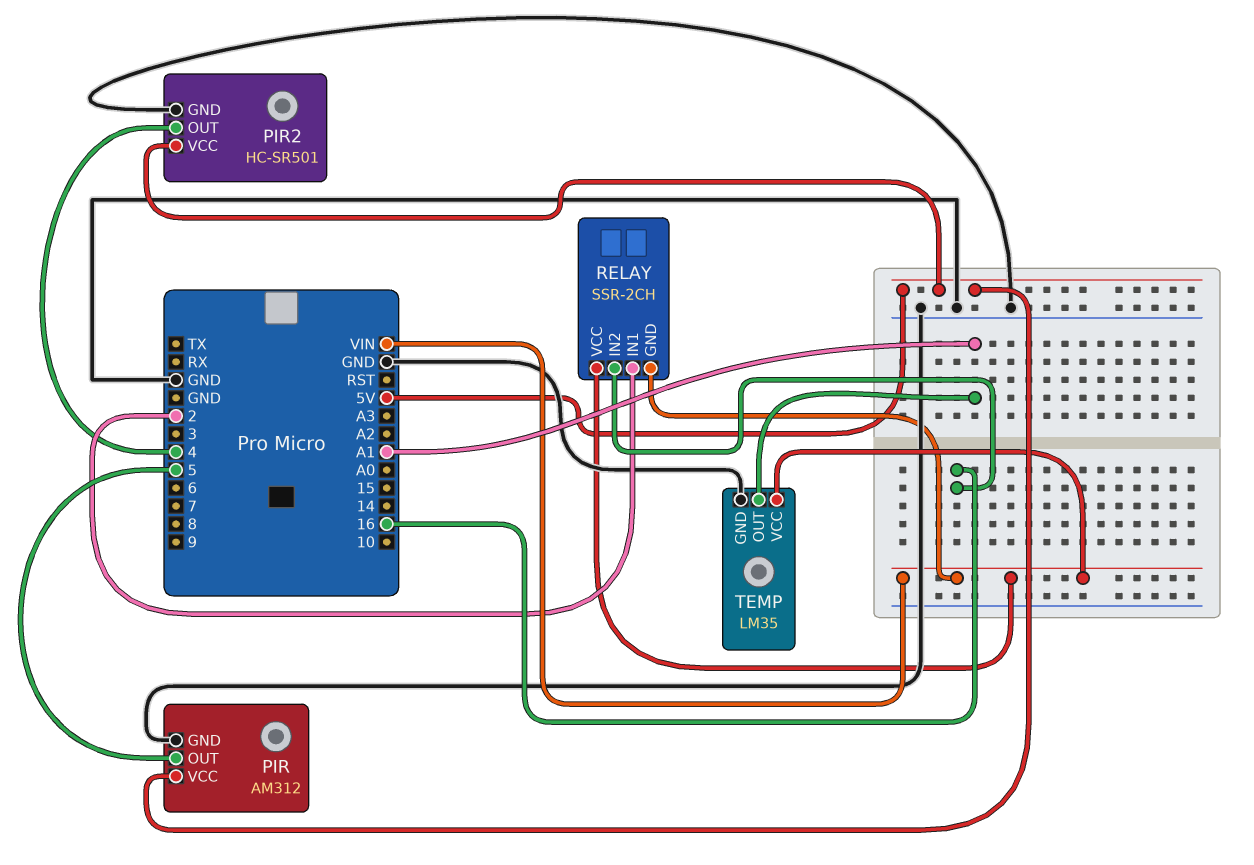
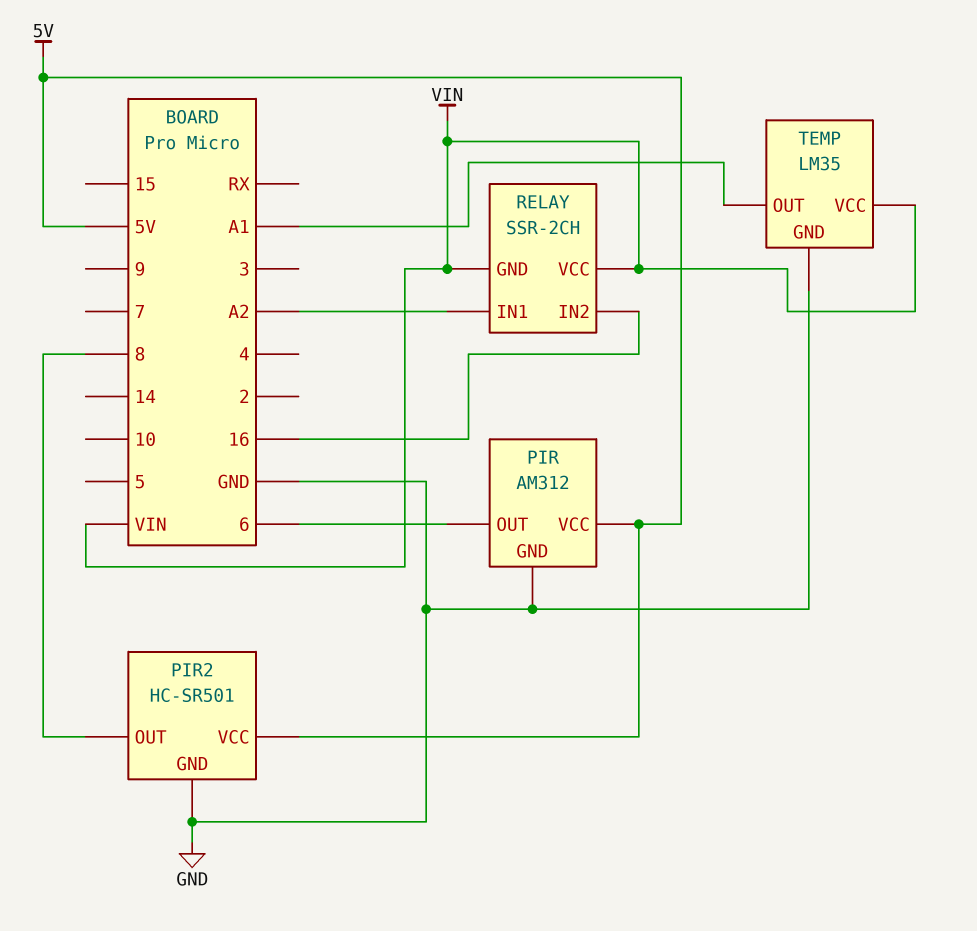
PIR pin OUT: 5 -> 6
PIR2 pin OUT: 4 -> 8
RELAY pin IN1: 2 -> A2

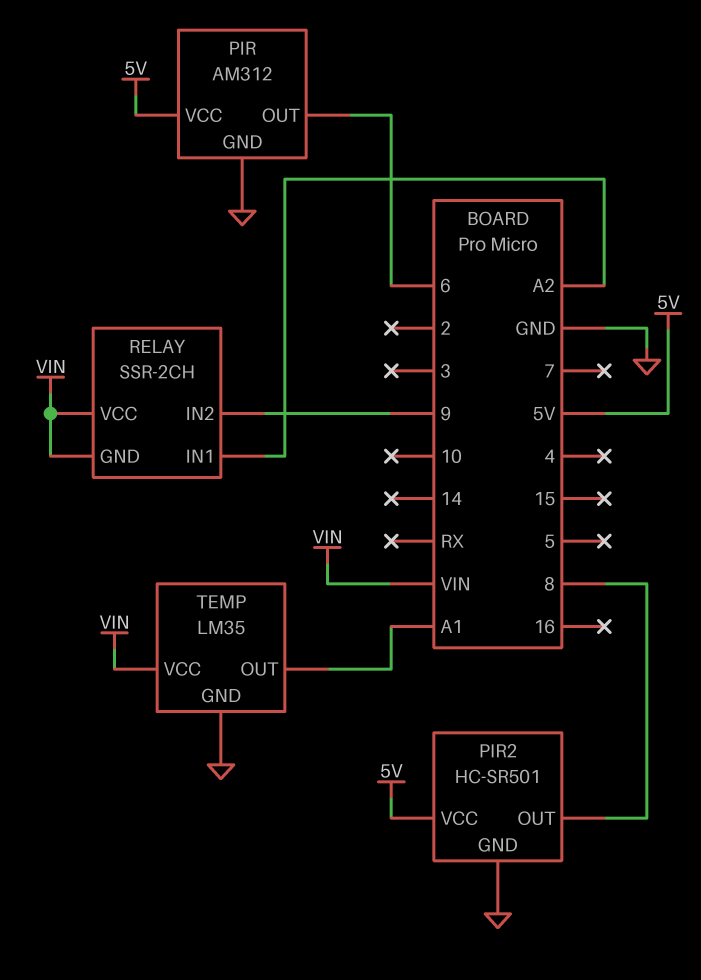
RELAY pin IN2: 16 -> 9

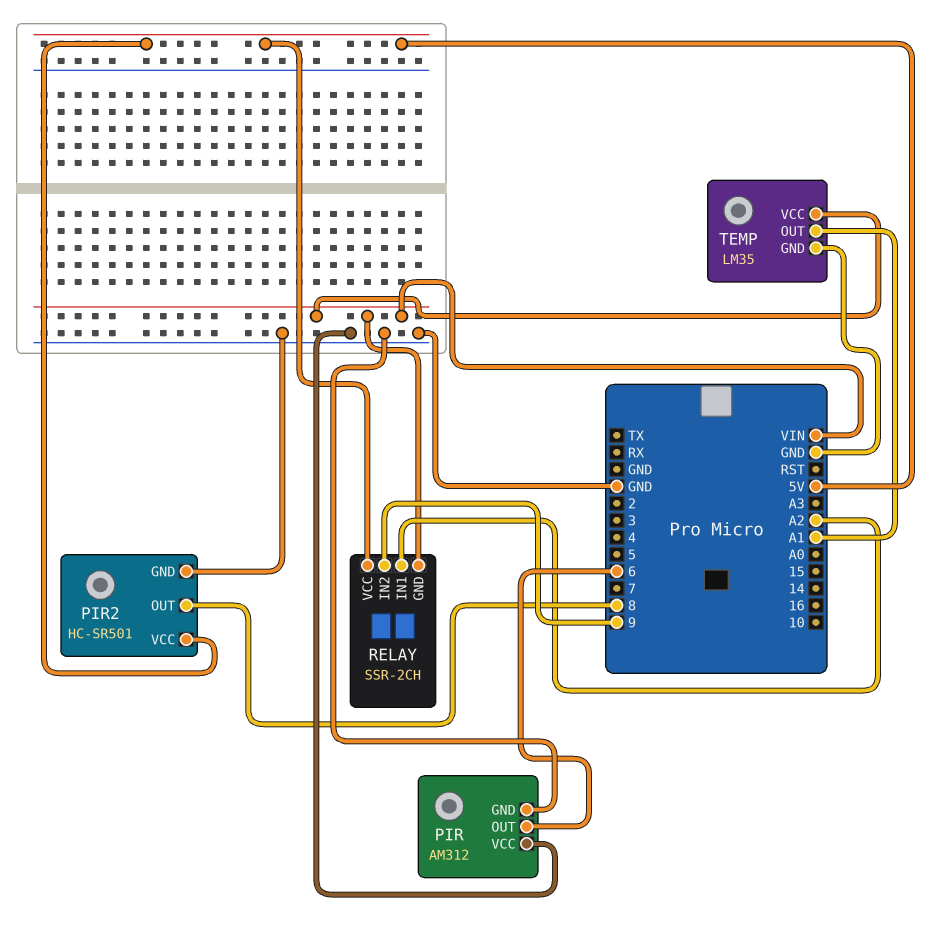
PIR pin VCC: 5V -> GND
RELAY pin VCC: VIN -> 5V

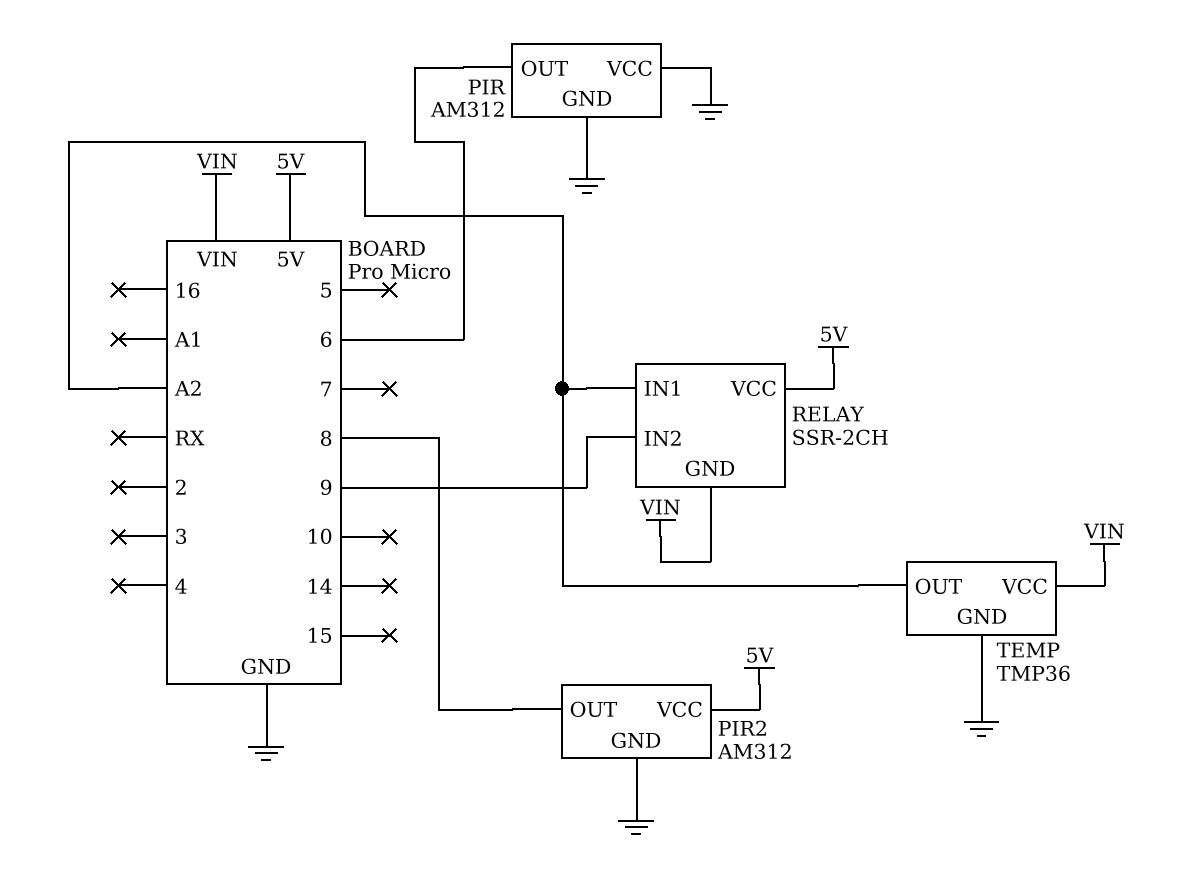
PIR2: HC-SR501 -> AM312
TEMP: LM35 -> TMP36
TEMP pin OUT: A1 -> A2

